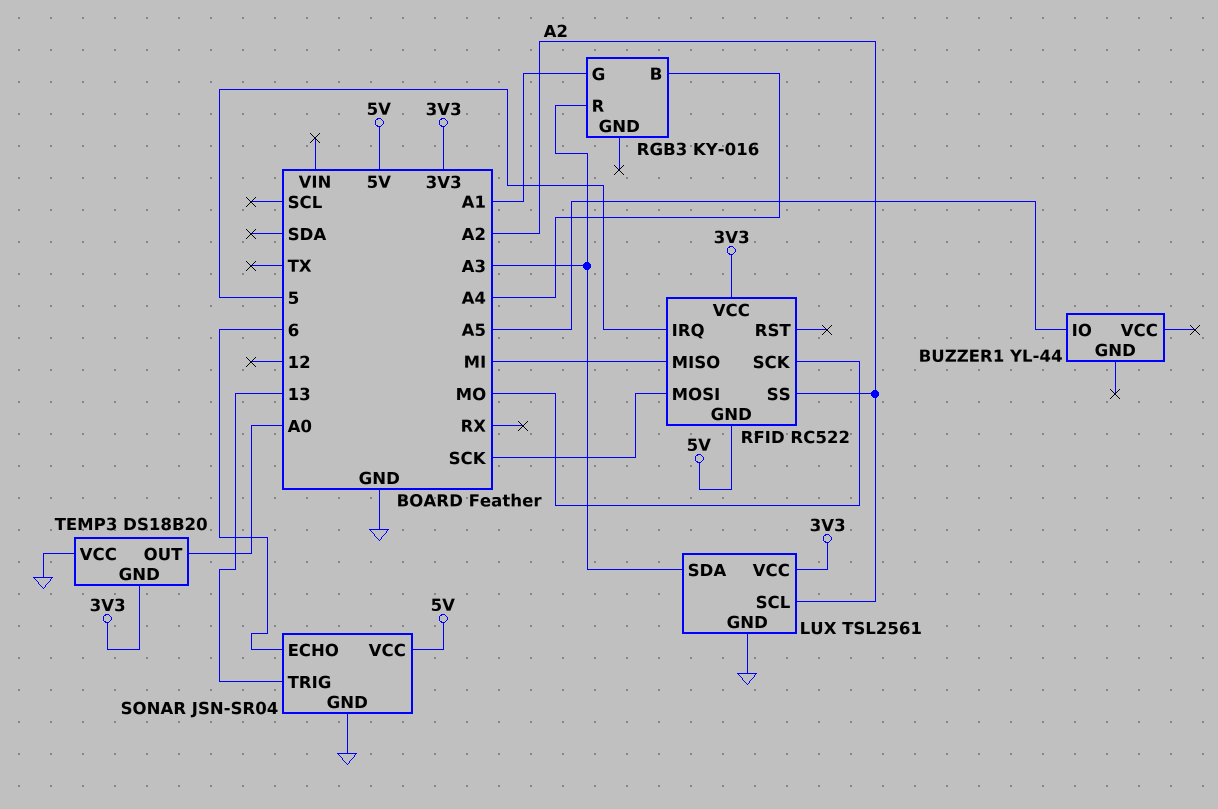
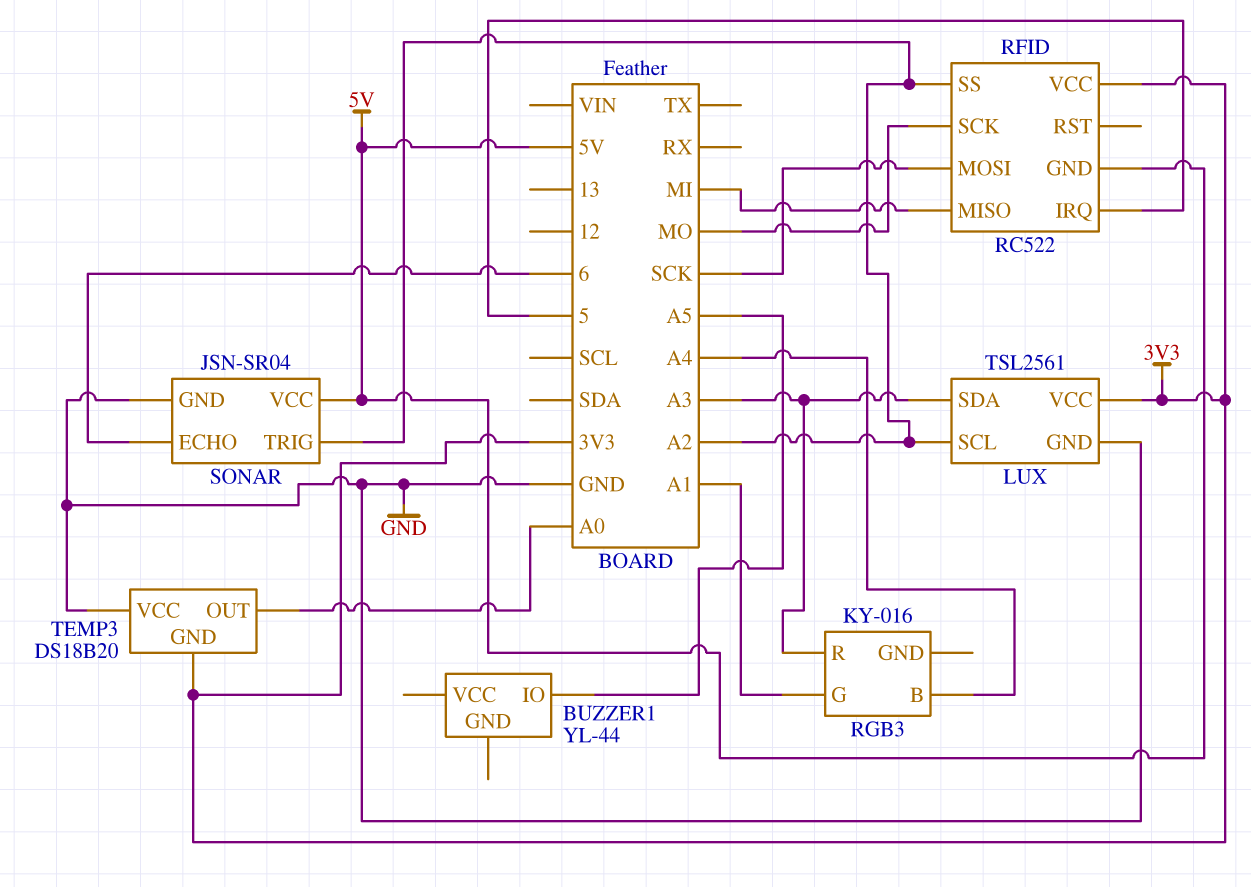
SONAR pin TRIG: 13 -> A2

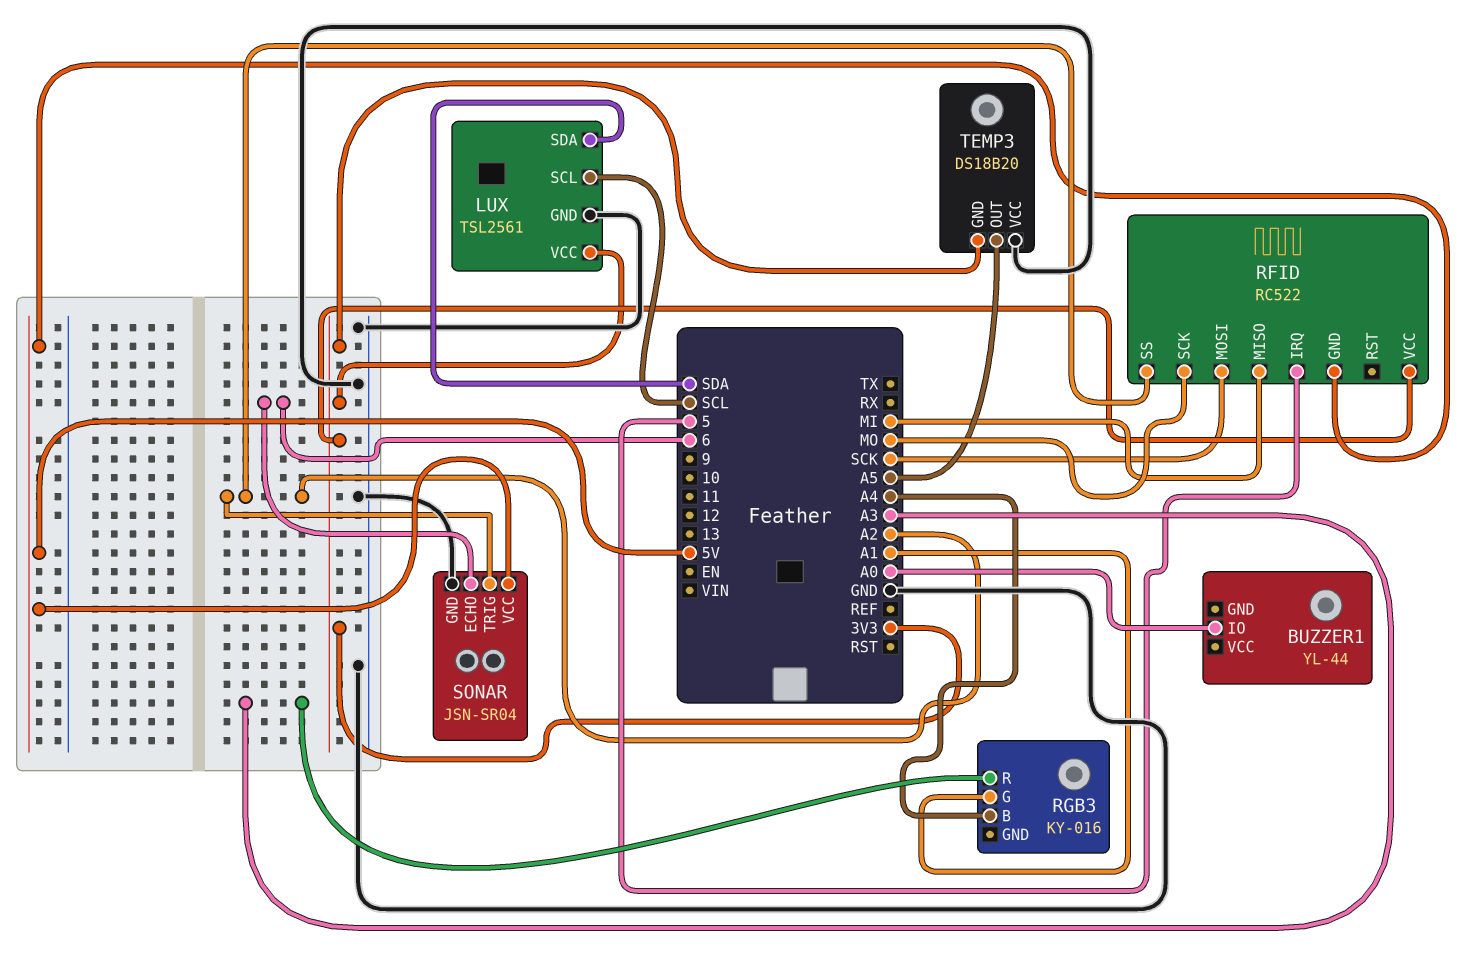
BUZZER1 pin IO: A5 -> A0
LUX pin SCL: A2 -> SCL
LUX pin SDA: A3 -> SDA
TEMP3 pin OUT: A0 -> A5

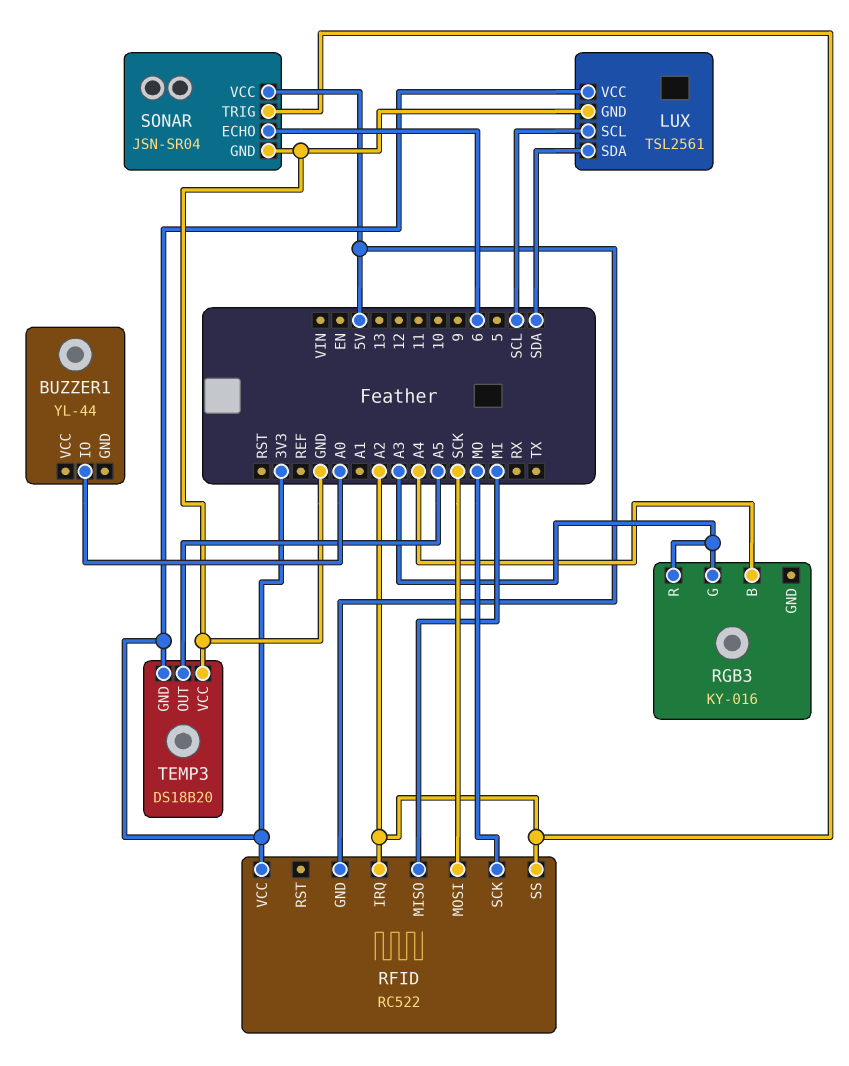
RFID pin IRQ: 5 -> A2
RGB3 pin G: A1 -> A3

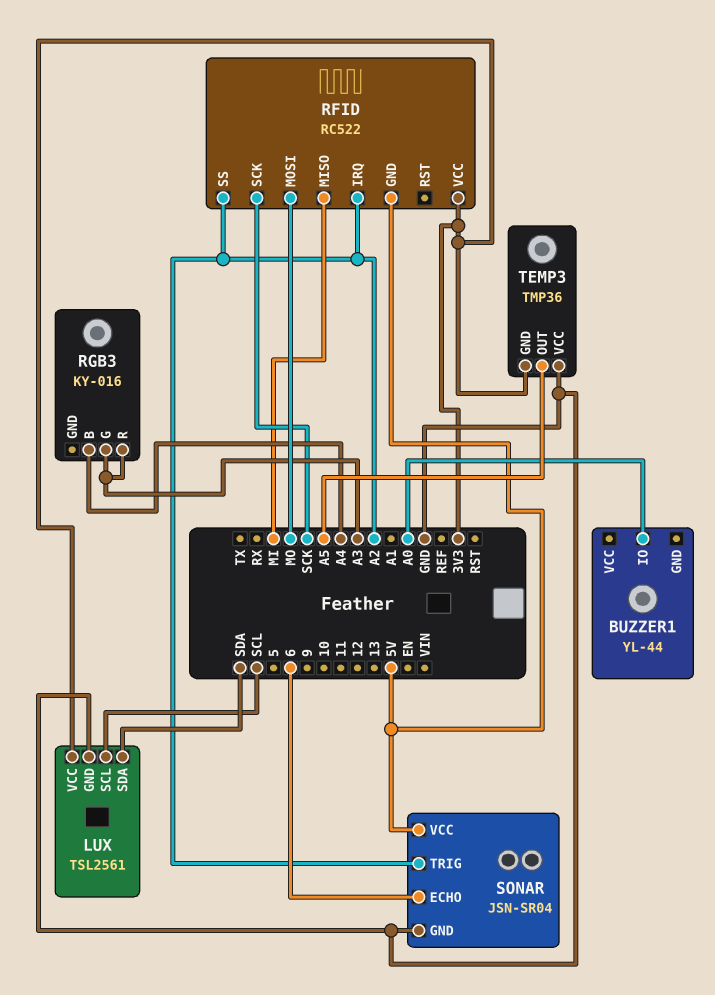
RFID pin MOSI: SCK -> MO
RFID pin SCK: MO -> SCK
TEMP3: DS18B20 -> TMP36

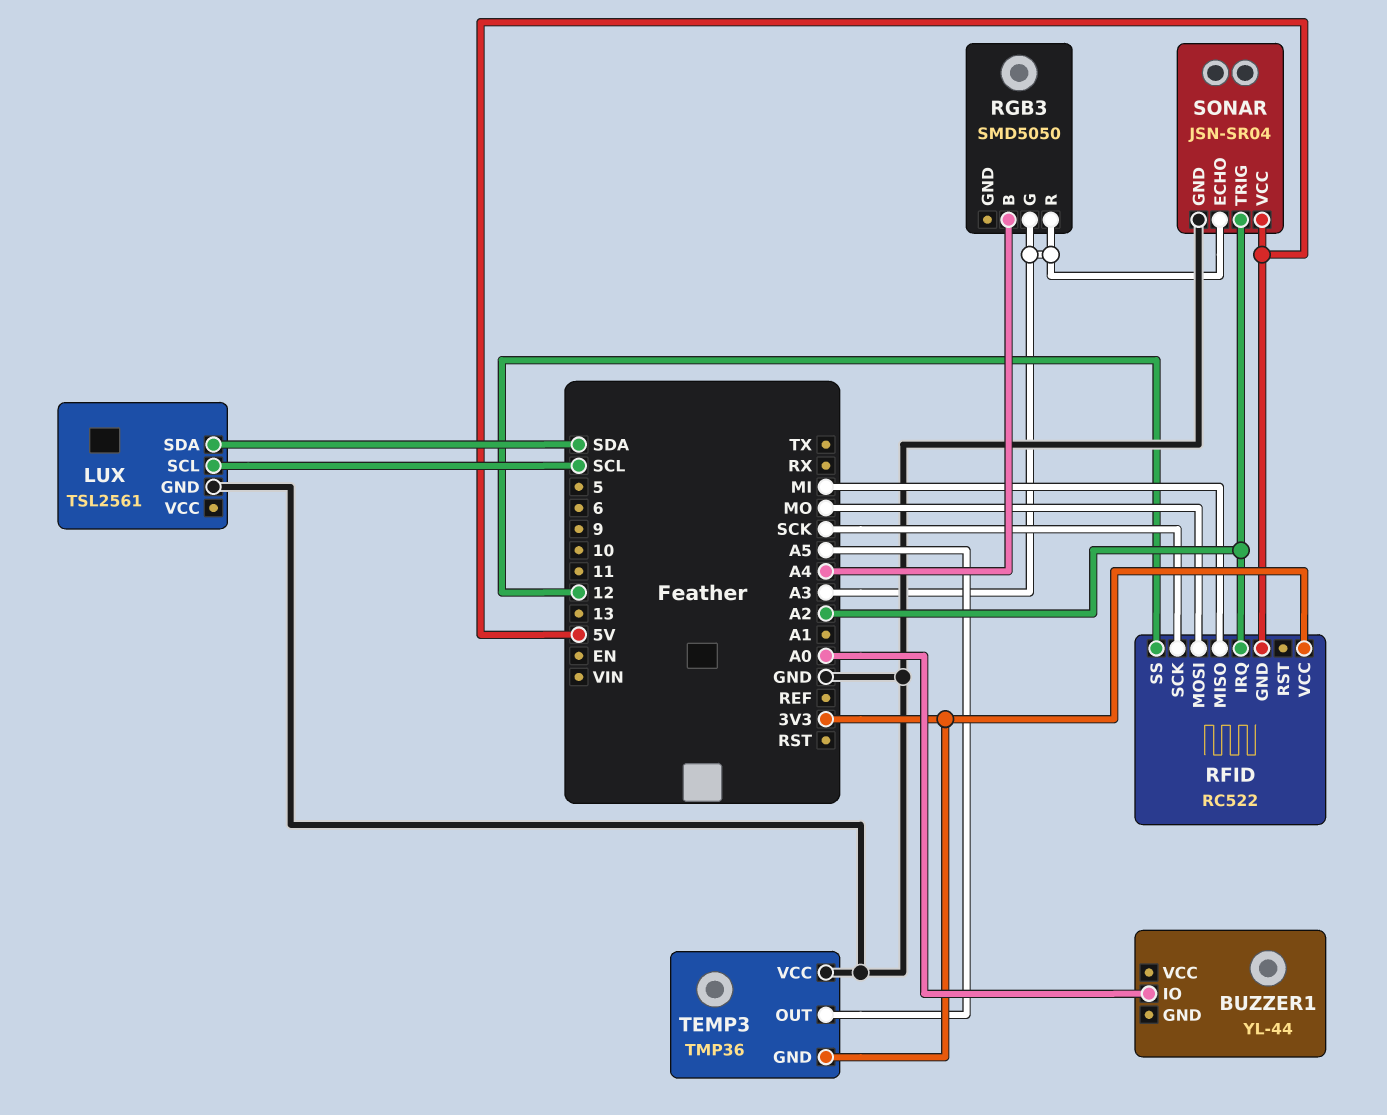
LUX pin VCC: 3V3 -> none
RFID pin SS: A2 -> 12
RGB3: KY-016 -> SMD5050
SONAR pin ECHO: 6 -> A3

